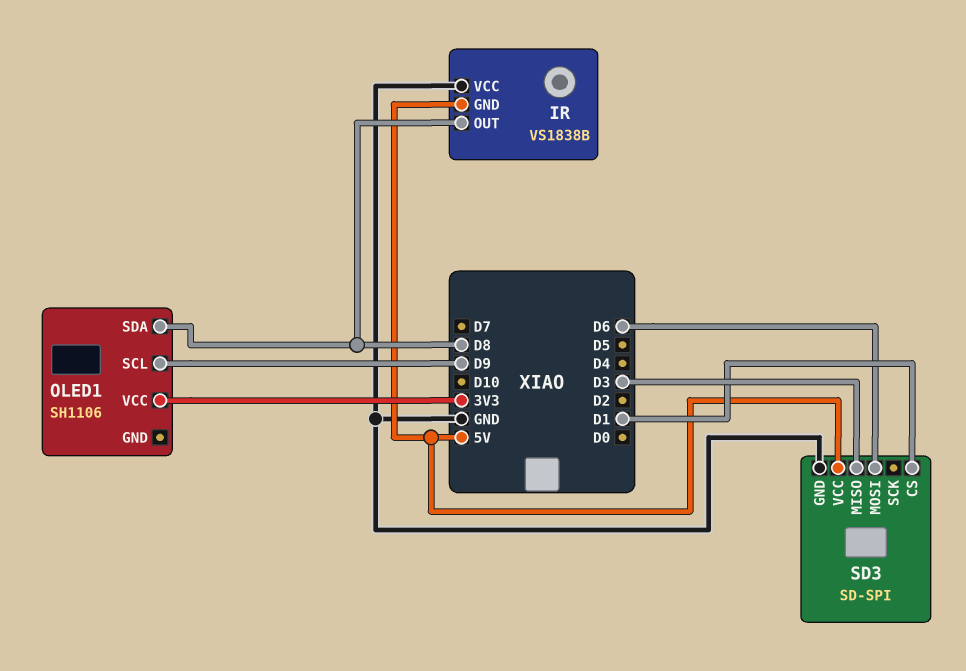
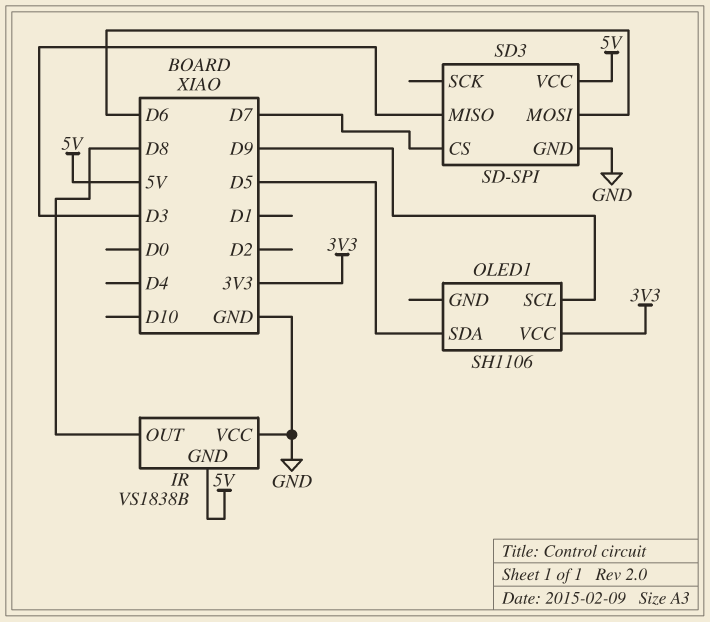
OLED1 pin SDA: D8 -> D5
SD3 pin CS: D1 -> D7

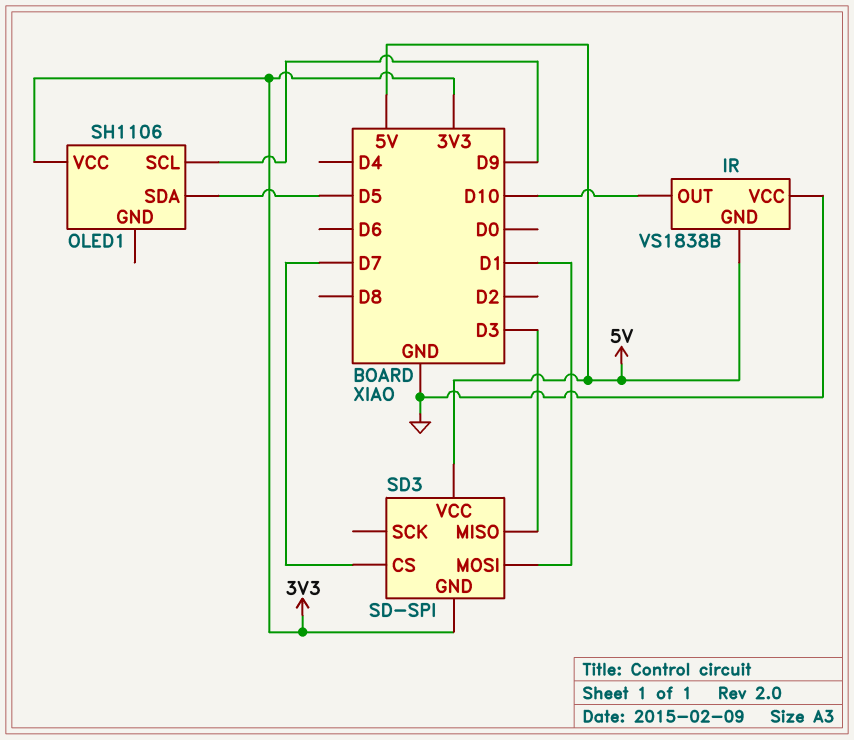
IR pin OUT: D8 -> D10
SD3 pin GND: GND -> 3V3
SD3 pin MOSI: D6 -> D1

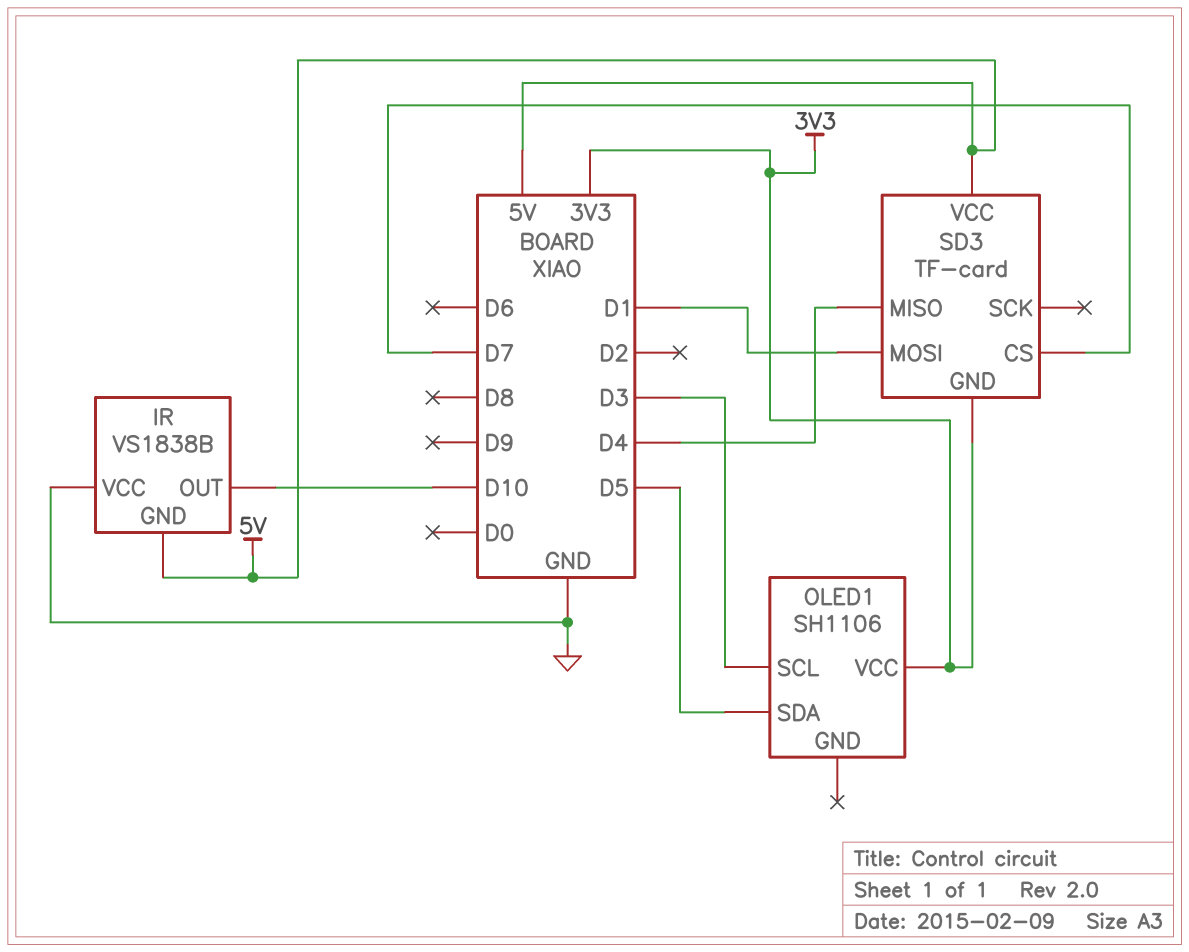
OLED1 pin SCL: D9 -> D3
SD3: SD-SPI -> TF-card
SD3 pin MISO: D3 -> D4

